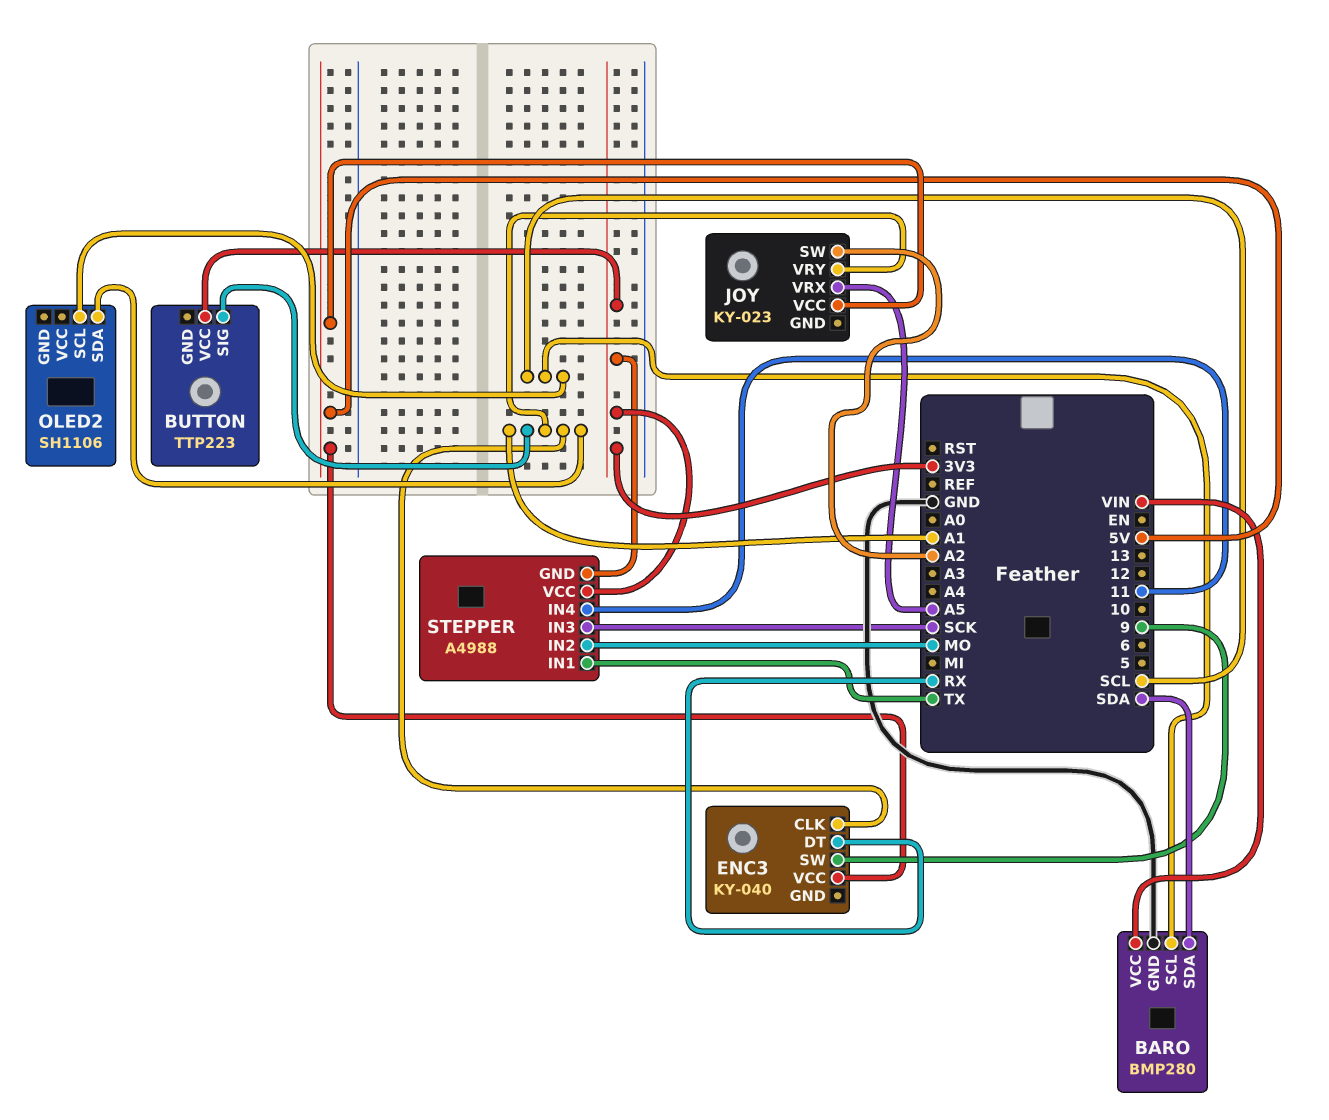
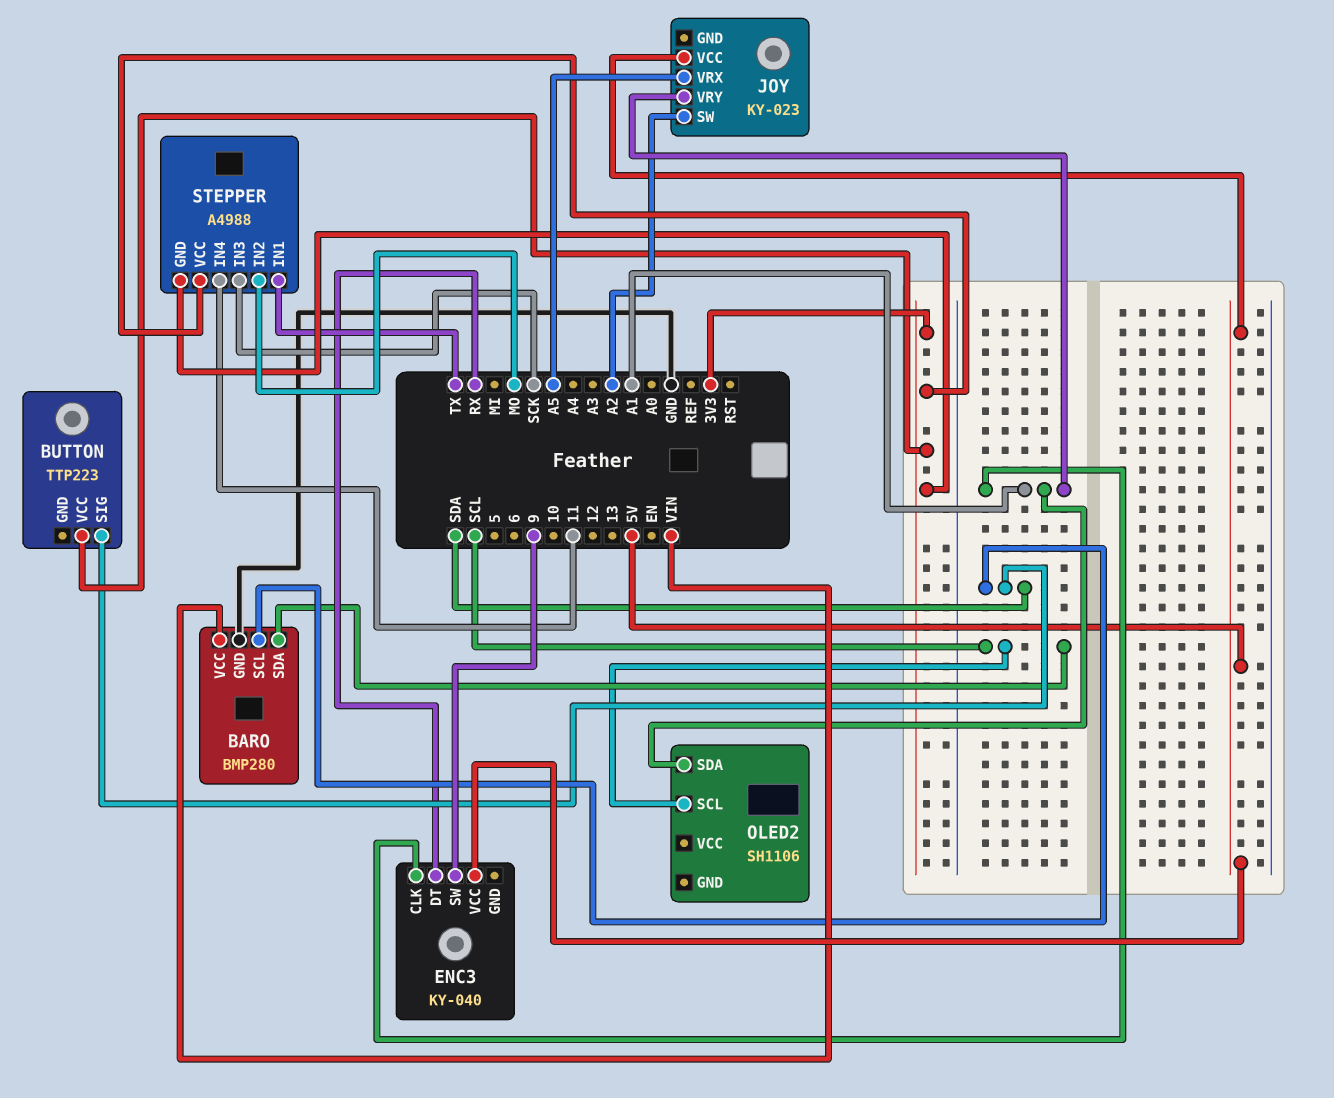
BARO pin SCL: SCL -> SDA
BARO pin SDA: SDA -> SCL
BUTTON pin SIG: A1 -> SDA

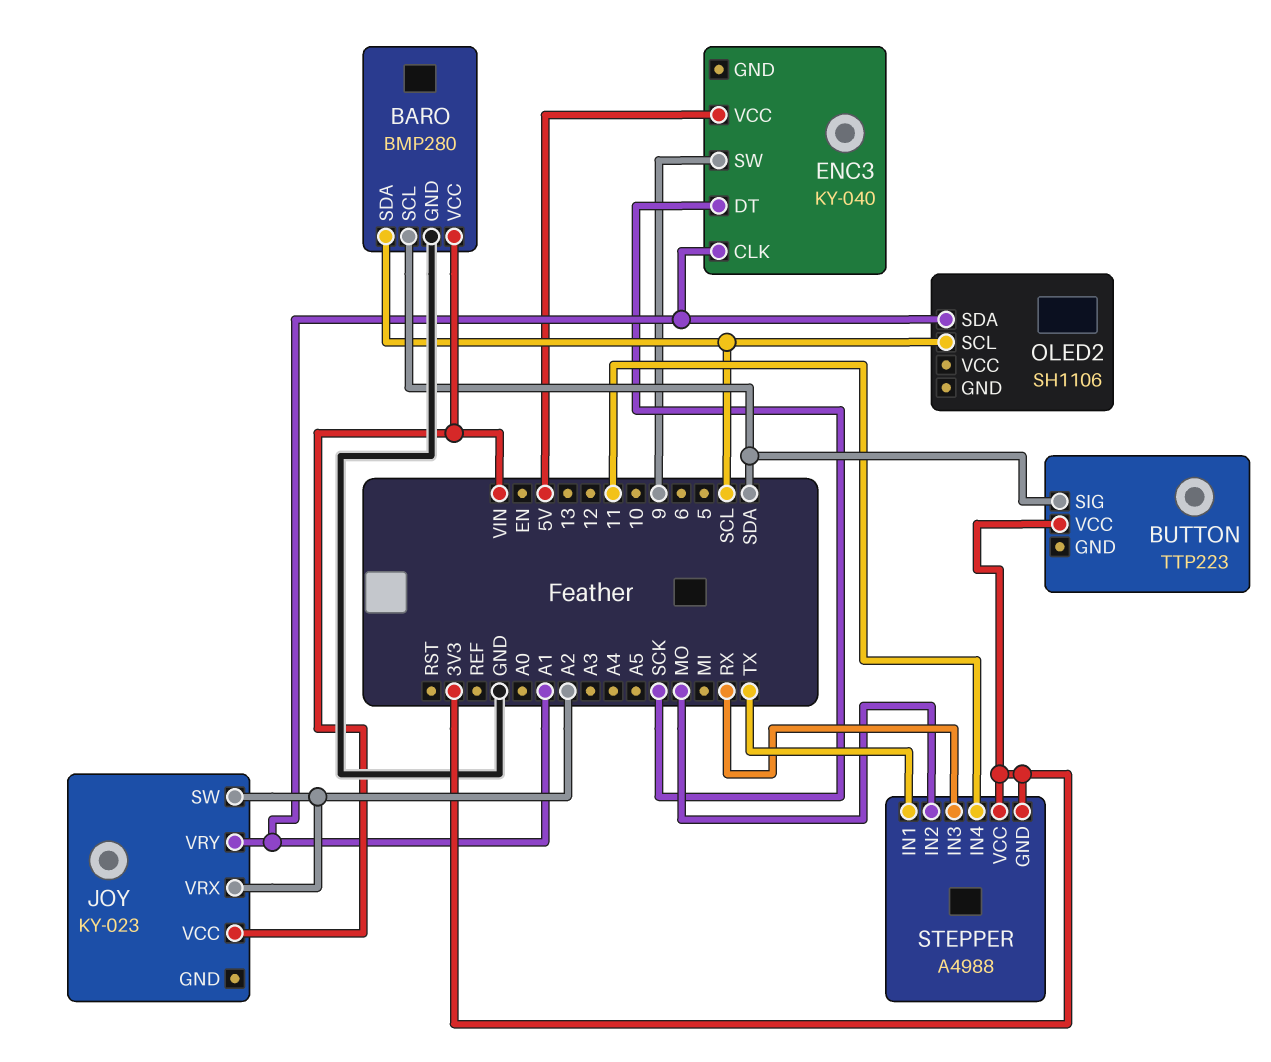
ENC3 pin DT: RX -> SCK
JOY pin VCC: 5V -> VIN
JOY pin VRX: A5 -> A2
STEPPER pin IN3: SCK -> RX

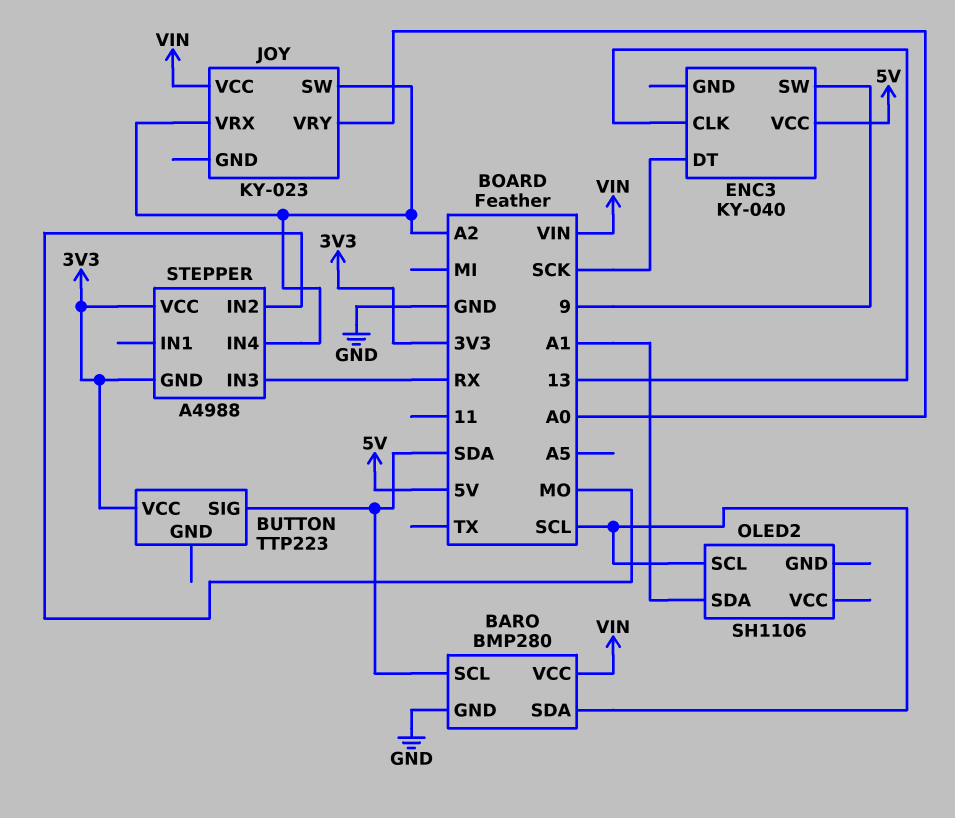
ENC3 pin CLK: A1 -> 13
JOY pin VRY: A1 -> A0
STEPPER pin IN1: TX -> none
STEPPER pin IN4: 11 -> A2

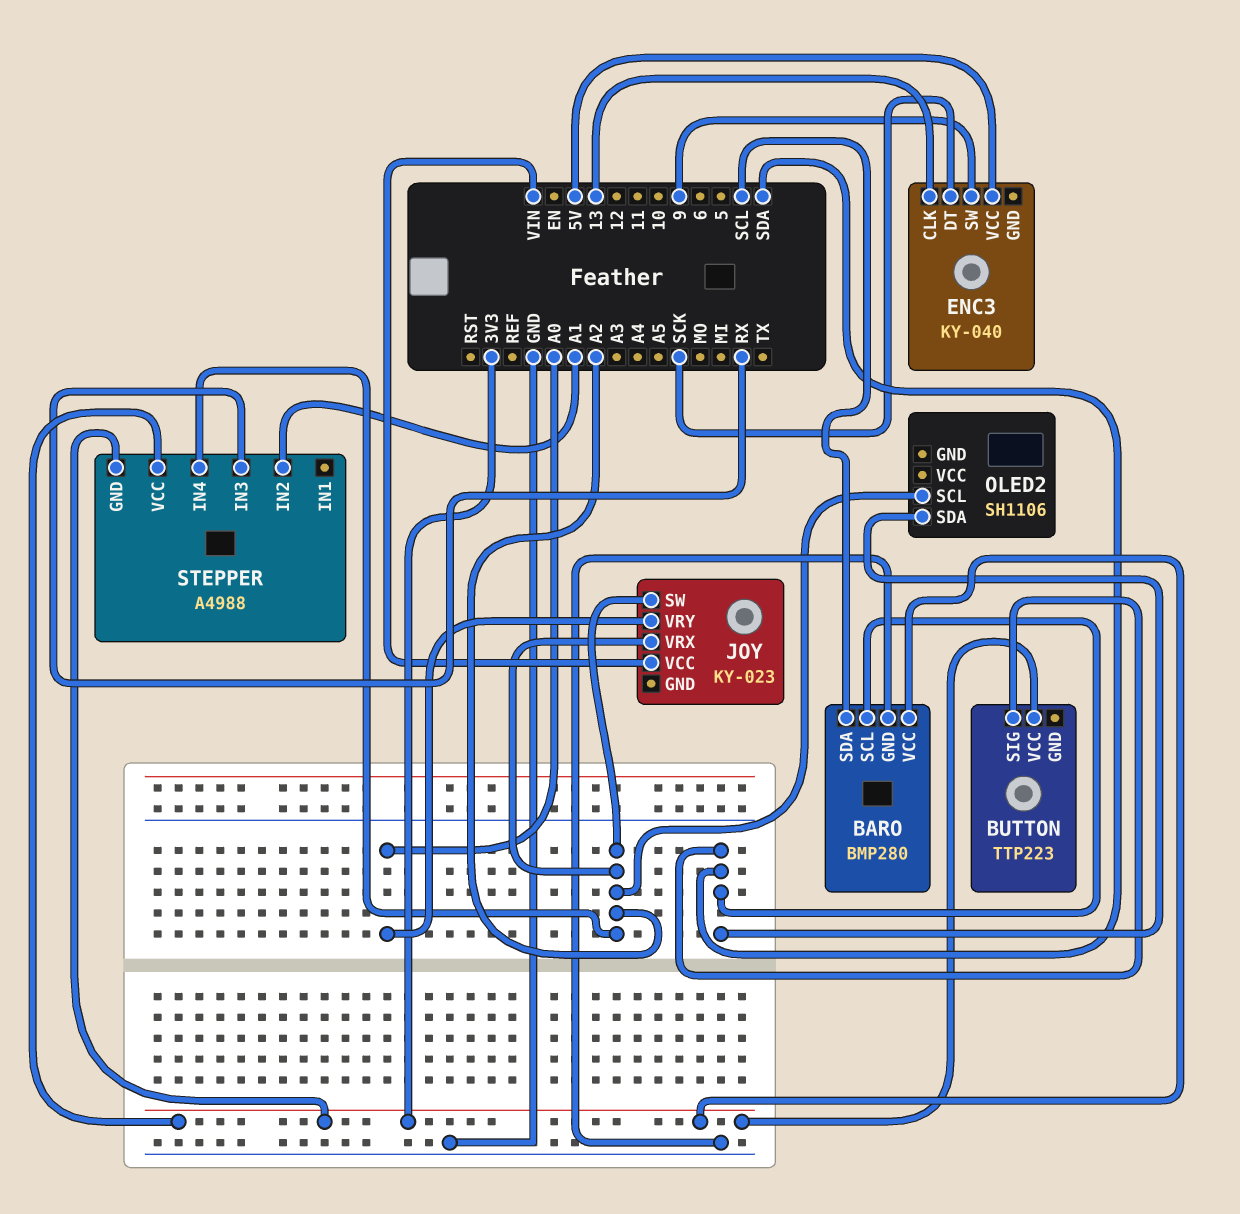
BARO pin VCC: VIN -> 3V3
OLED2 pin SCL: SCL -> A2
OLED2 pin SDA: A1 -> SDA
STEPPER pin IN2: MO -> A1

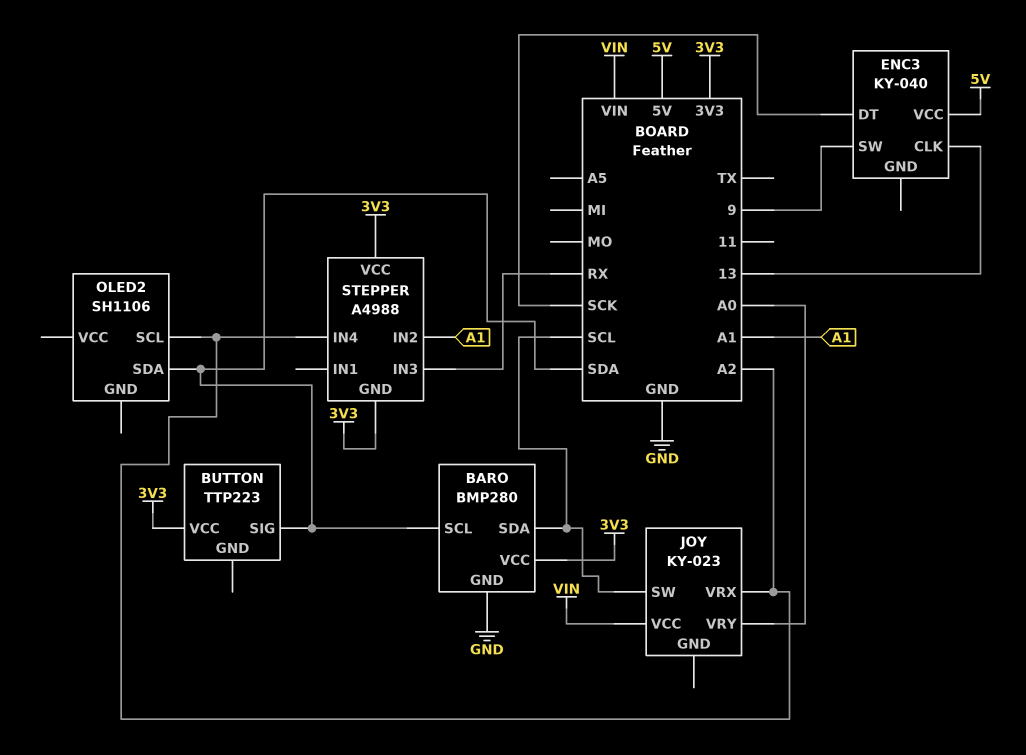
JOY pin SW: A2 -> SCL

